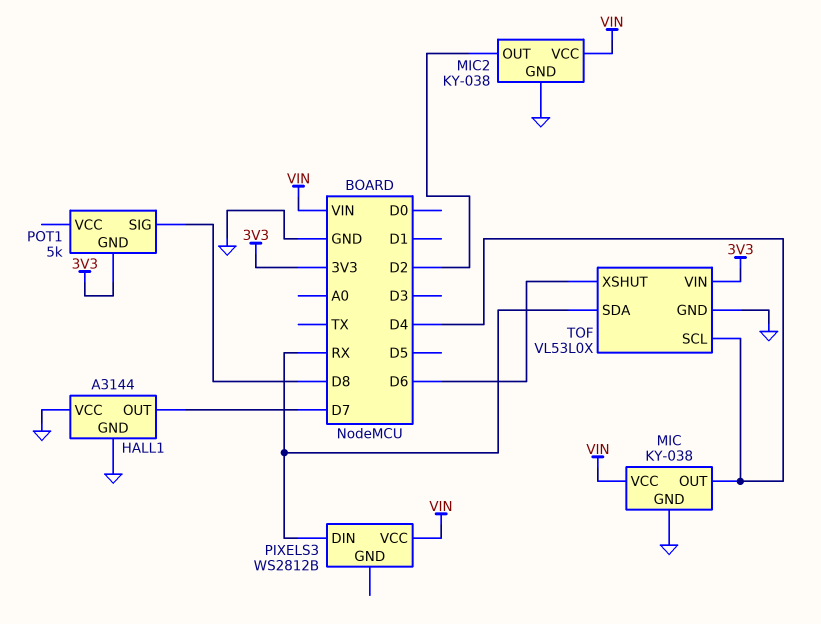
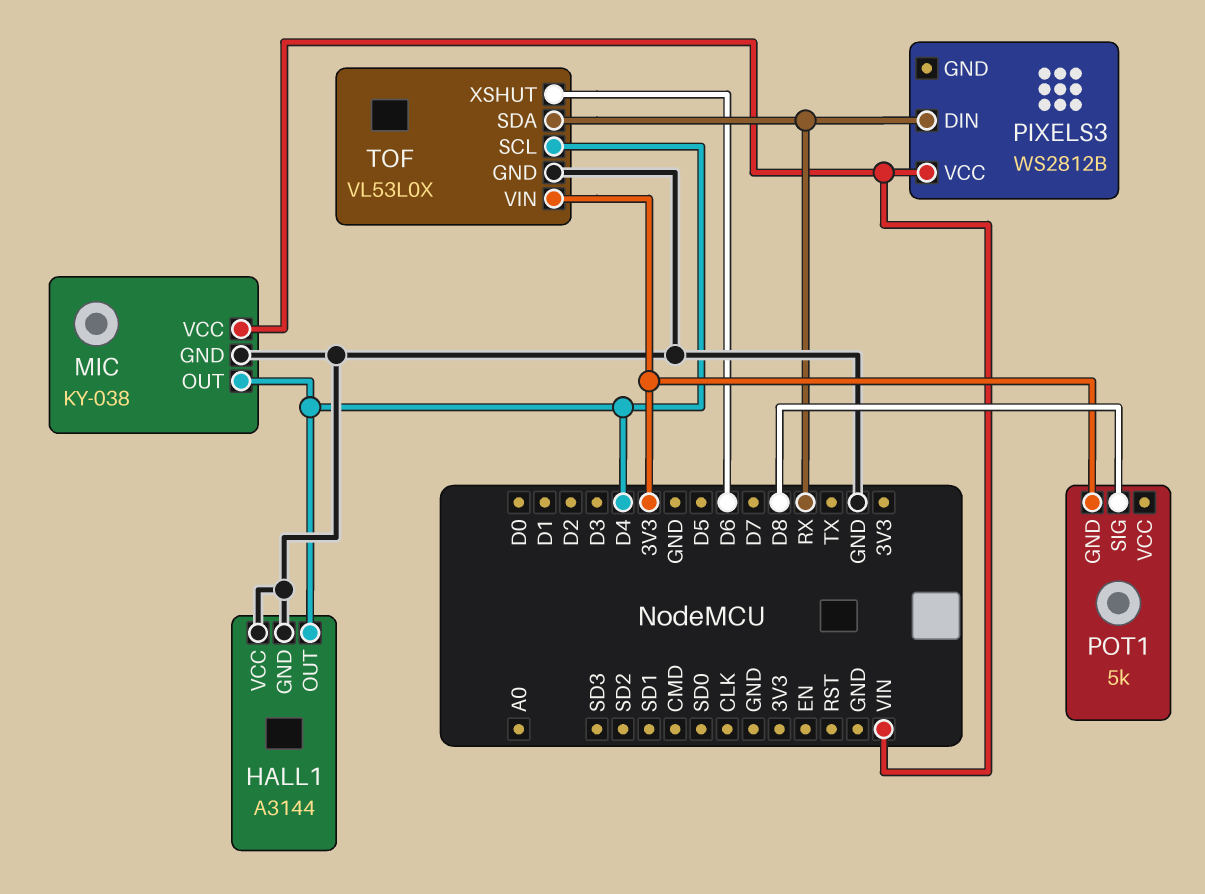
HALL1 pin OUT: D7 -> D4
MIC2: KY-038 -> none
MIC2 pin GND: GND -> none
MIC2 pin OUT: D2 -> none
MIC2 pin VCC: VIN -> none

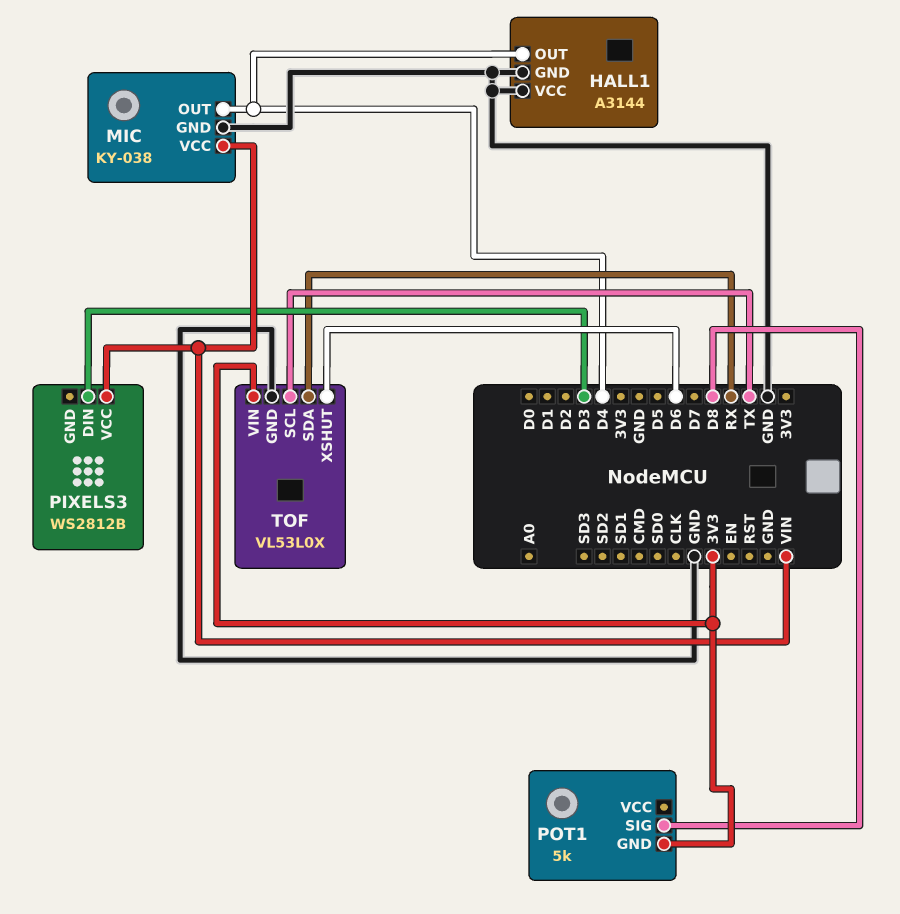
PIXELS3 pin DIN: RX -> D3
TOF pin SCL: D4 -> TX

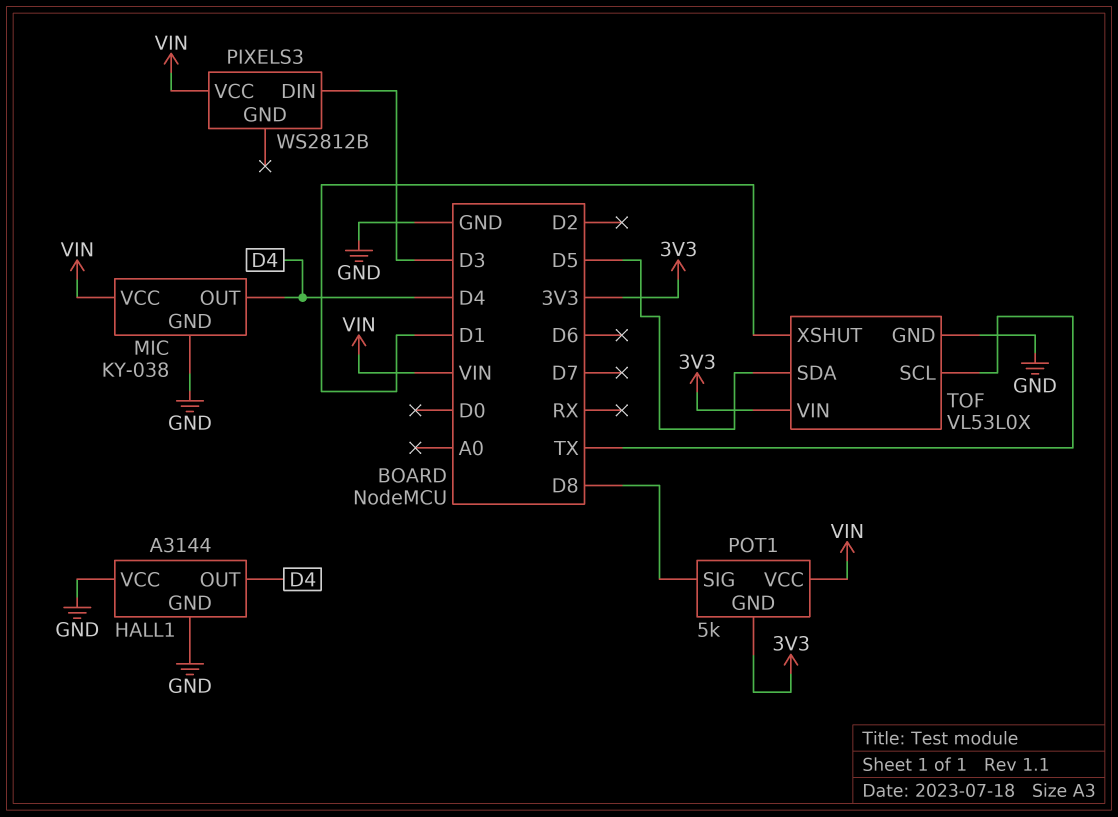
POT1 pin VCC: none -> VIN
TOF pin SDA: RX -> D5
TOF pin XSHUT: D6 -> D1

